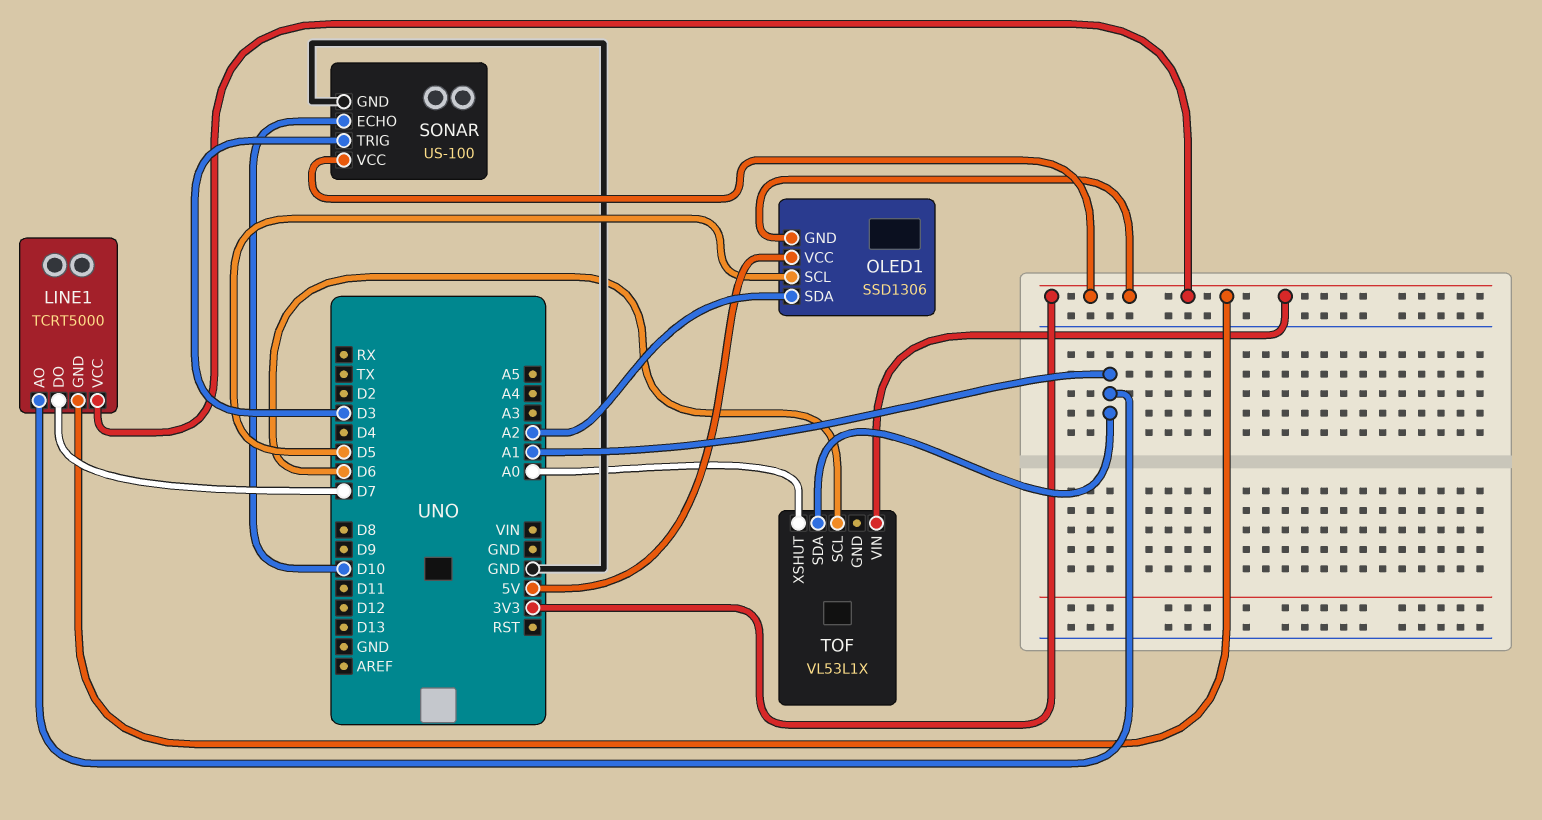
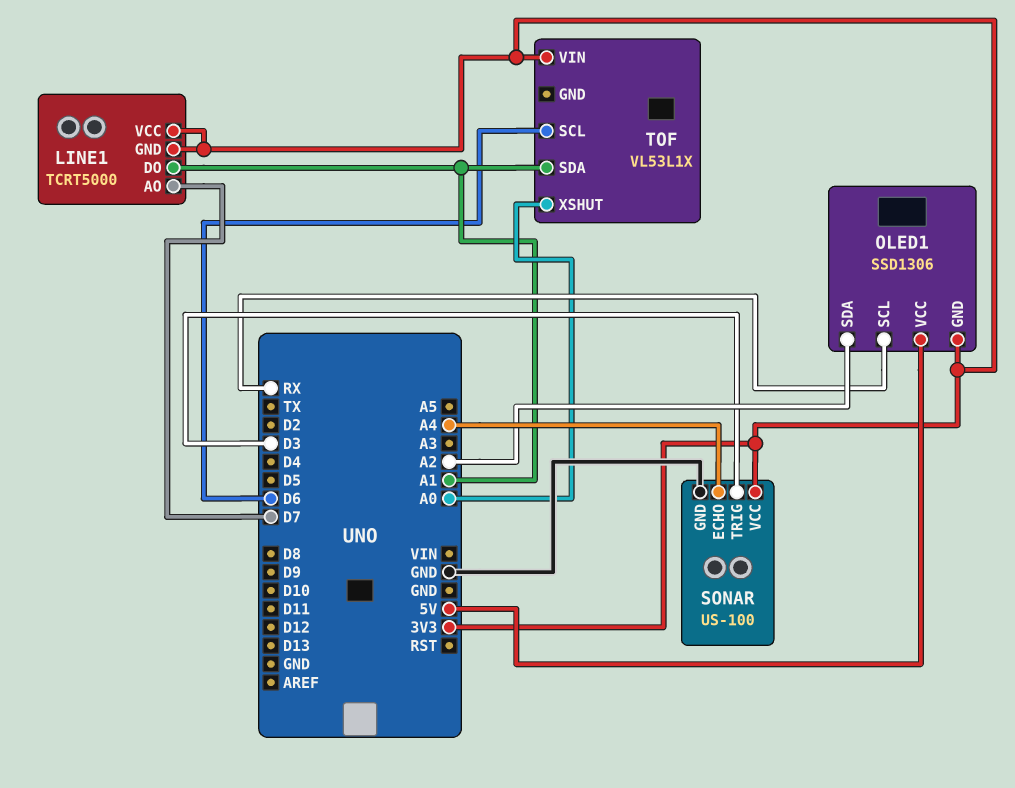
LINE1 pin AO: A1 -> D7
LINE1 pin DO: D7 -> A1
OLED1 pin SCL: D5 -> RX
SONAR pin ECHO: D10 -> A4

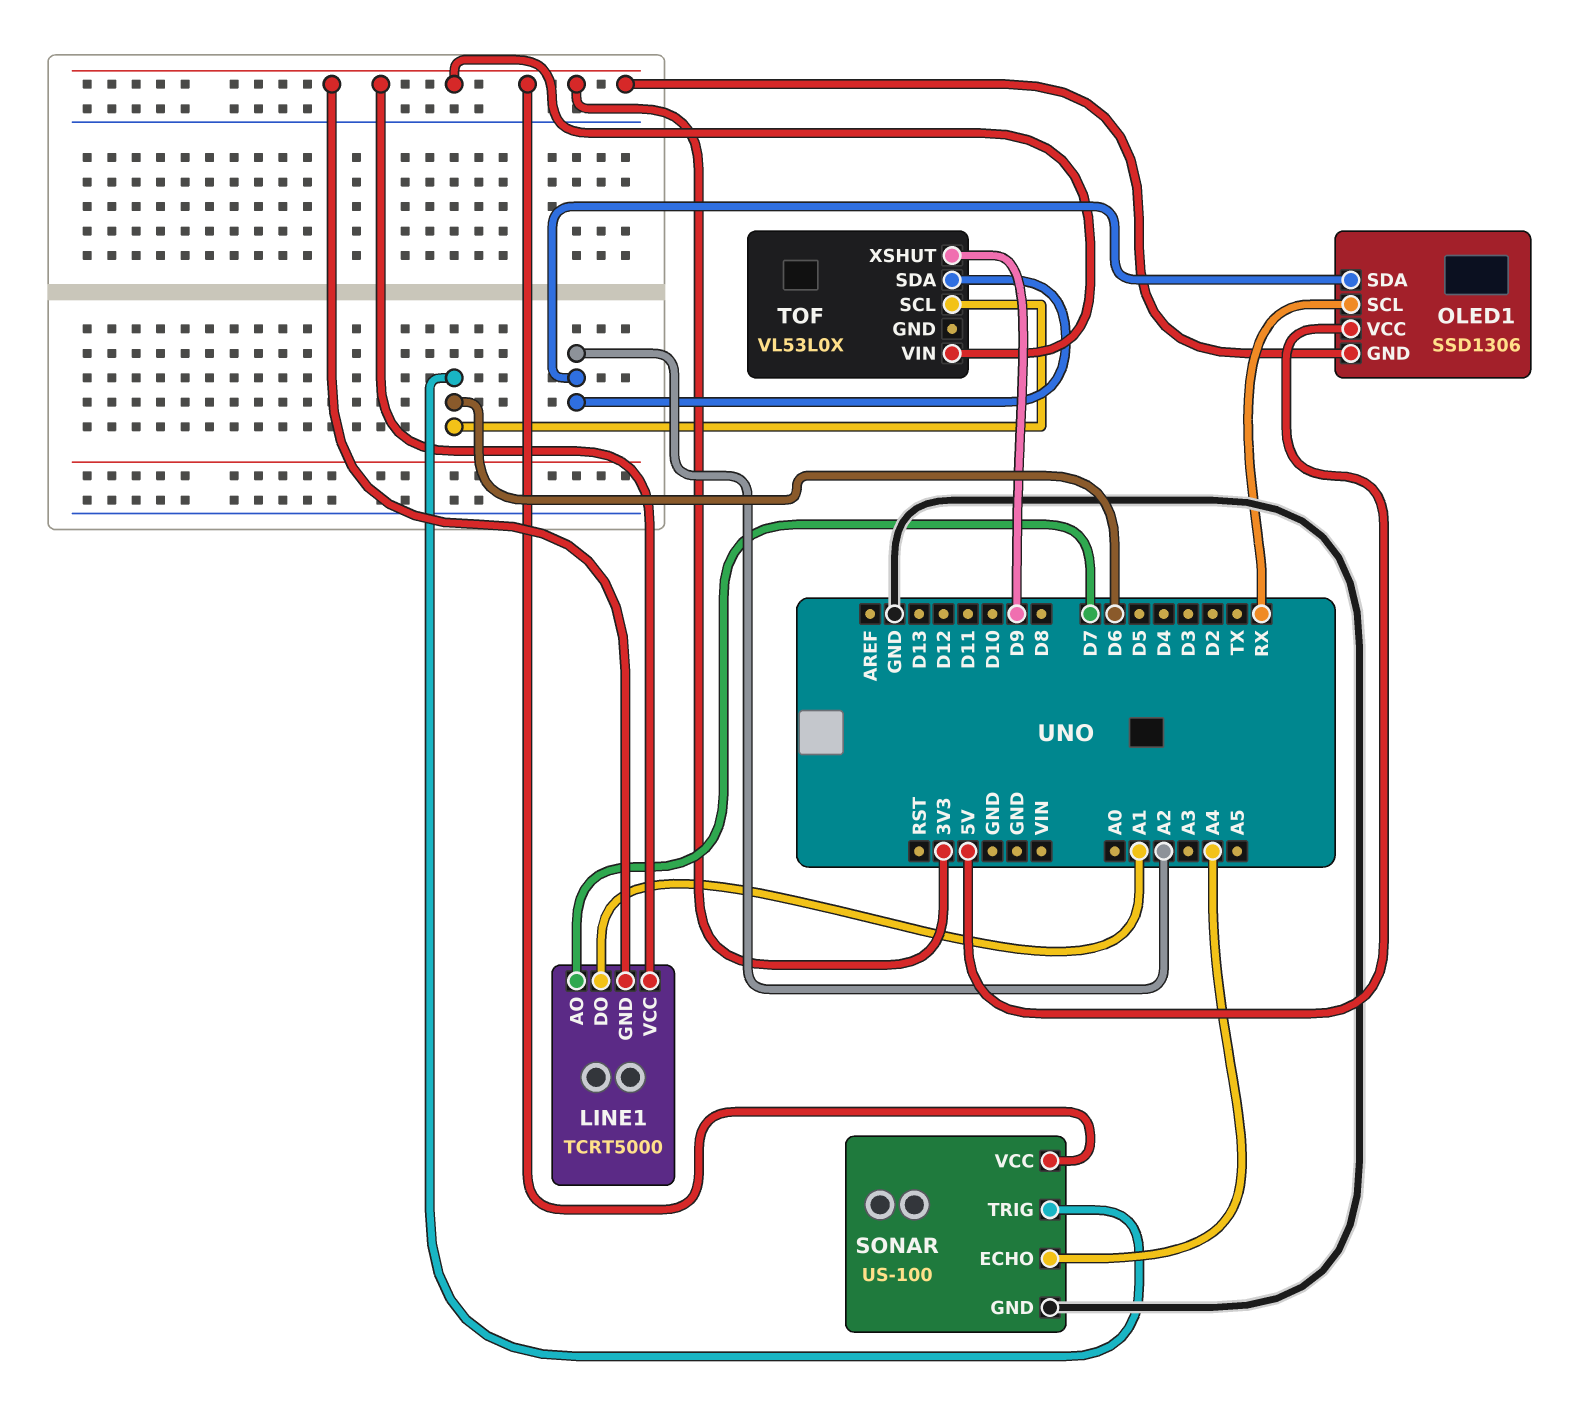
SONAR pin TRIG: D3 -> D6
TOF: VL53L1X -> VL53L0X
TOF pin SDA: A1 -> A2
TOF pin XSHUT: A0 -> D9

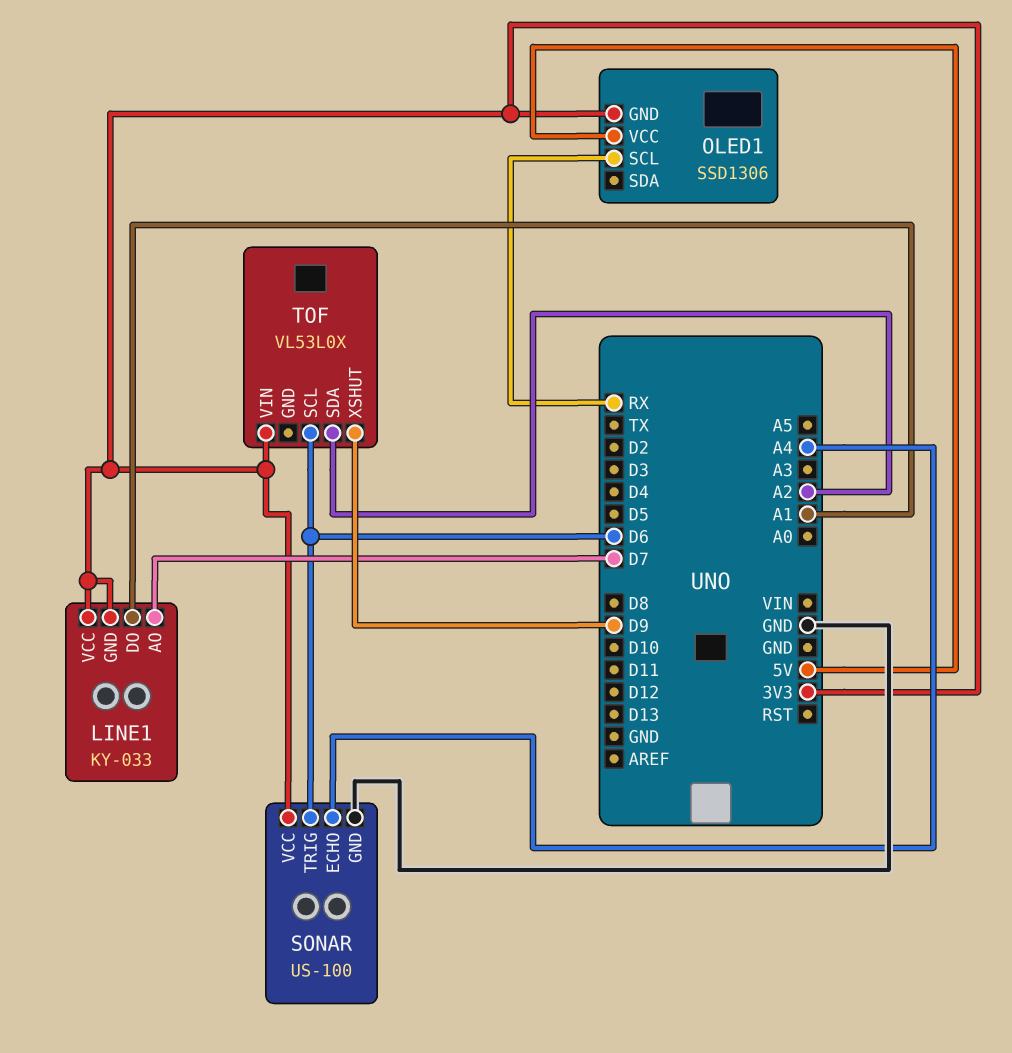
LINE1: TCRT5000 -> KY-033
OLED1 pin SDA: A2 -> none

